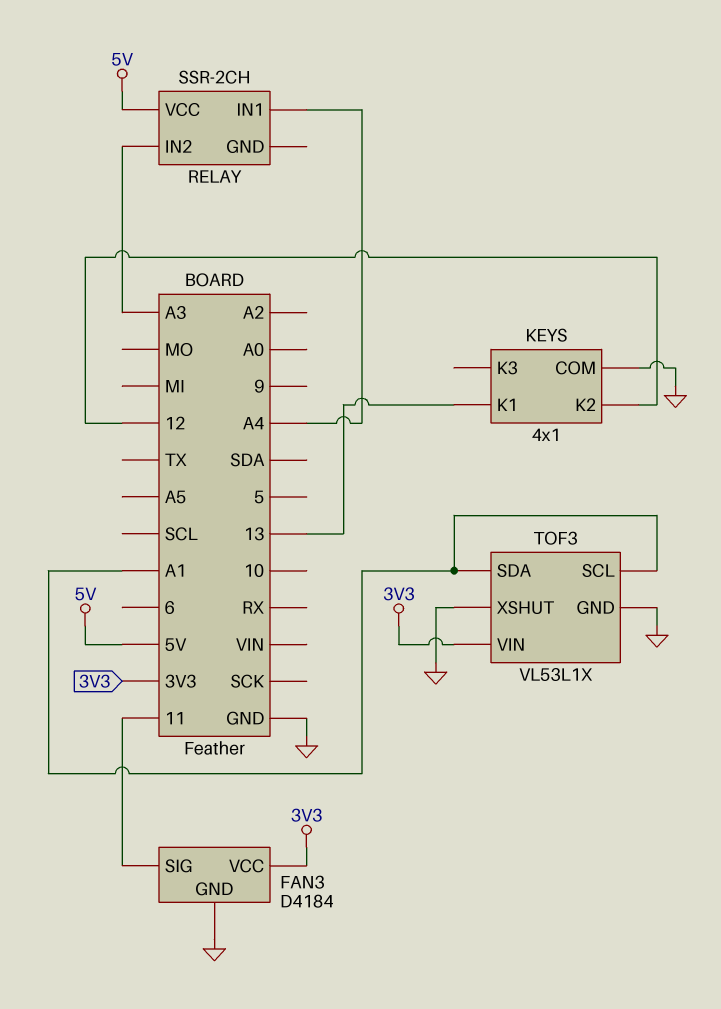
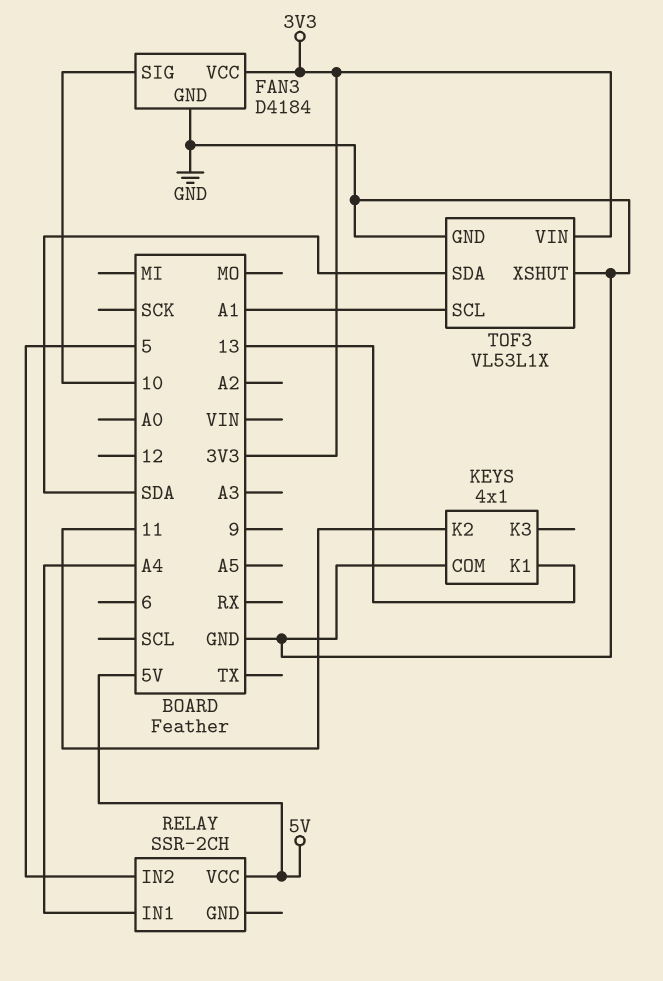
FAN3 pin SIG: 11 -> 10
KEYS pin K2: 12 -> 11
RELAY pin IN2: A3 -> 5
TOF3 pin SDA: A1 -> SDA

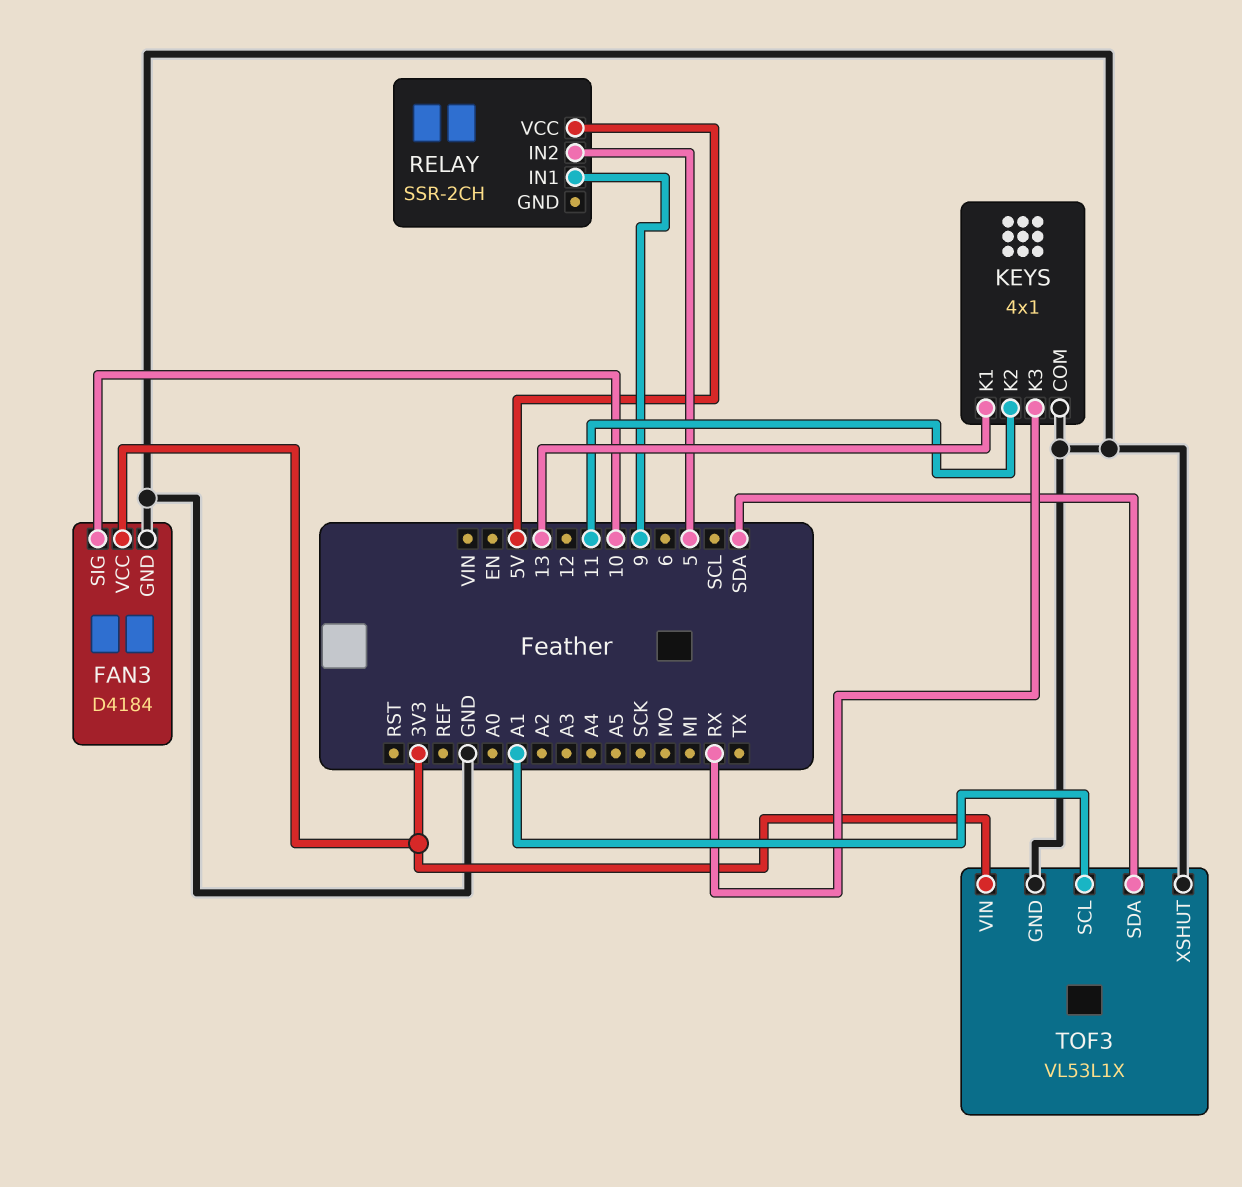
KEYS pin K3: none -> RX
RELAY pin IN1: A4 -> 9

